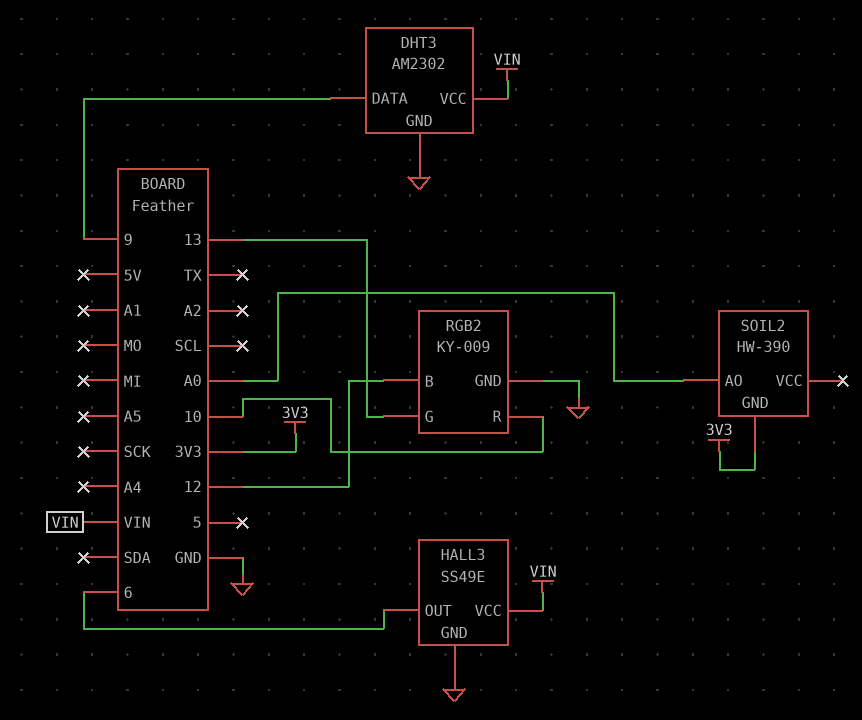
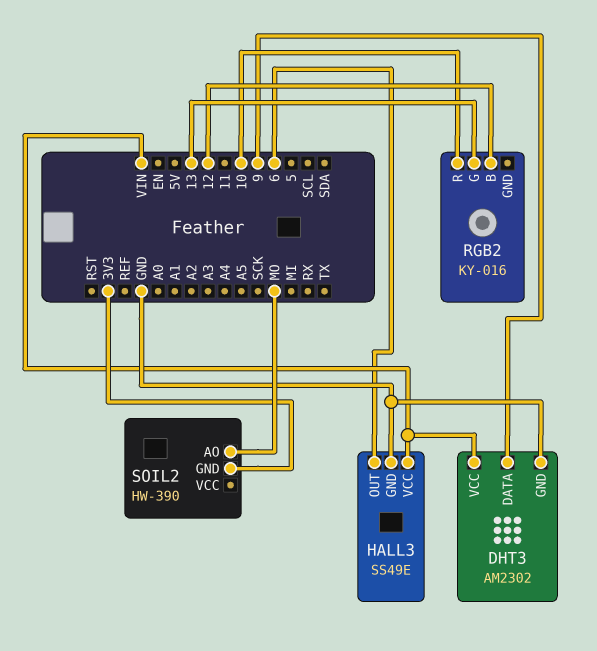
RGB2: KY-009 -> KY-016
RGB2 pin GND: GND -> none
SOIL2 pin AO: A0 -> MO

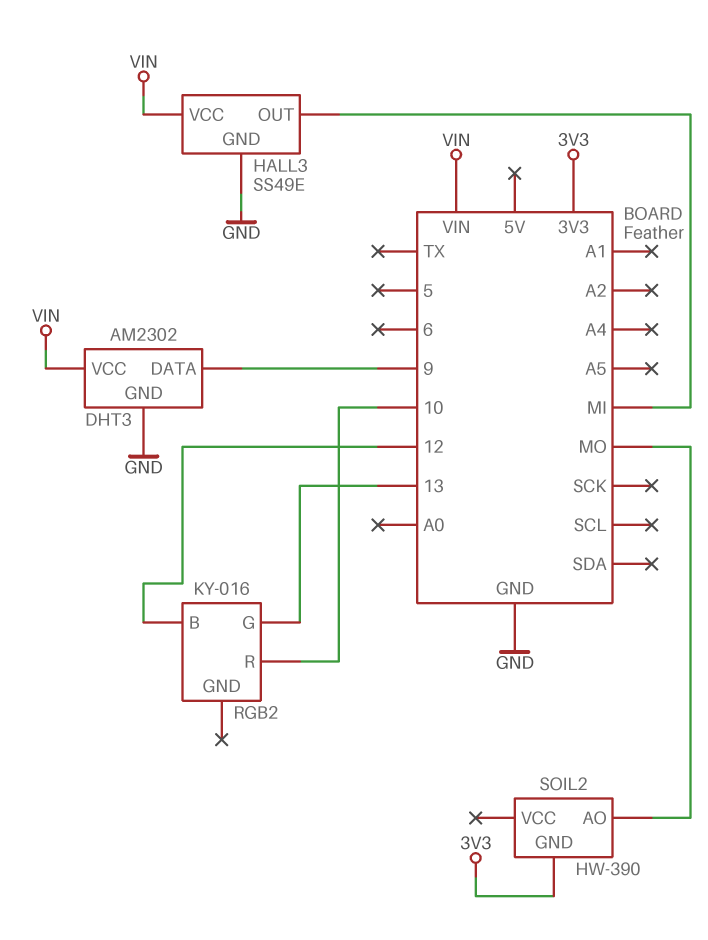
HALL3 pin OUT: 6 -> MI

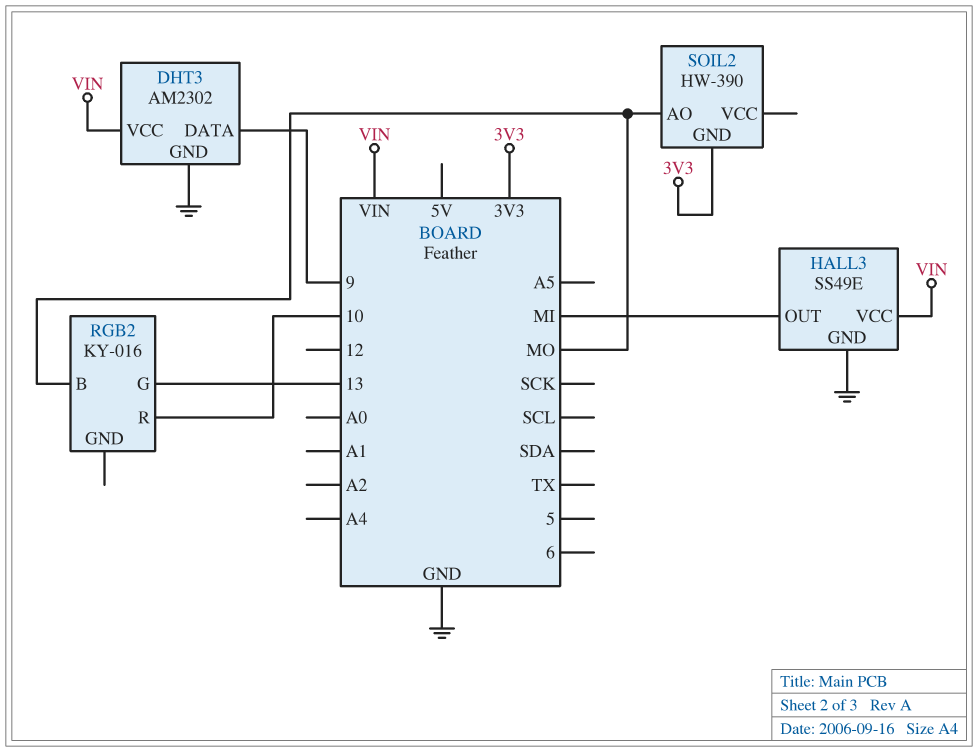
RGB2 pin B: 12 -> MO

